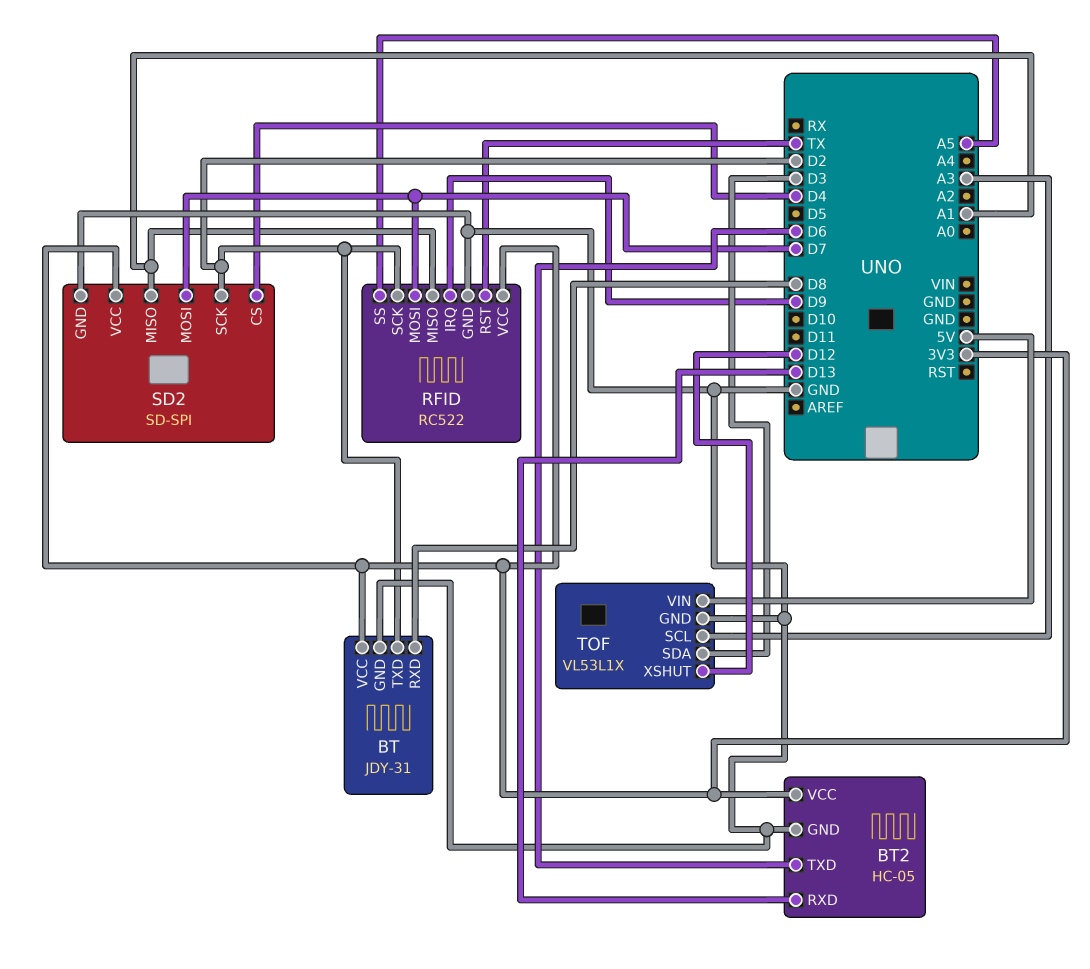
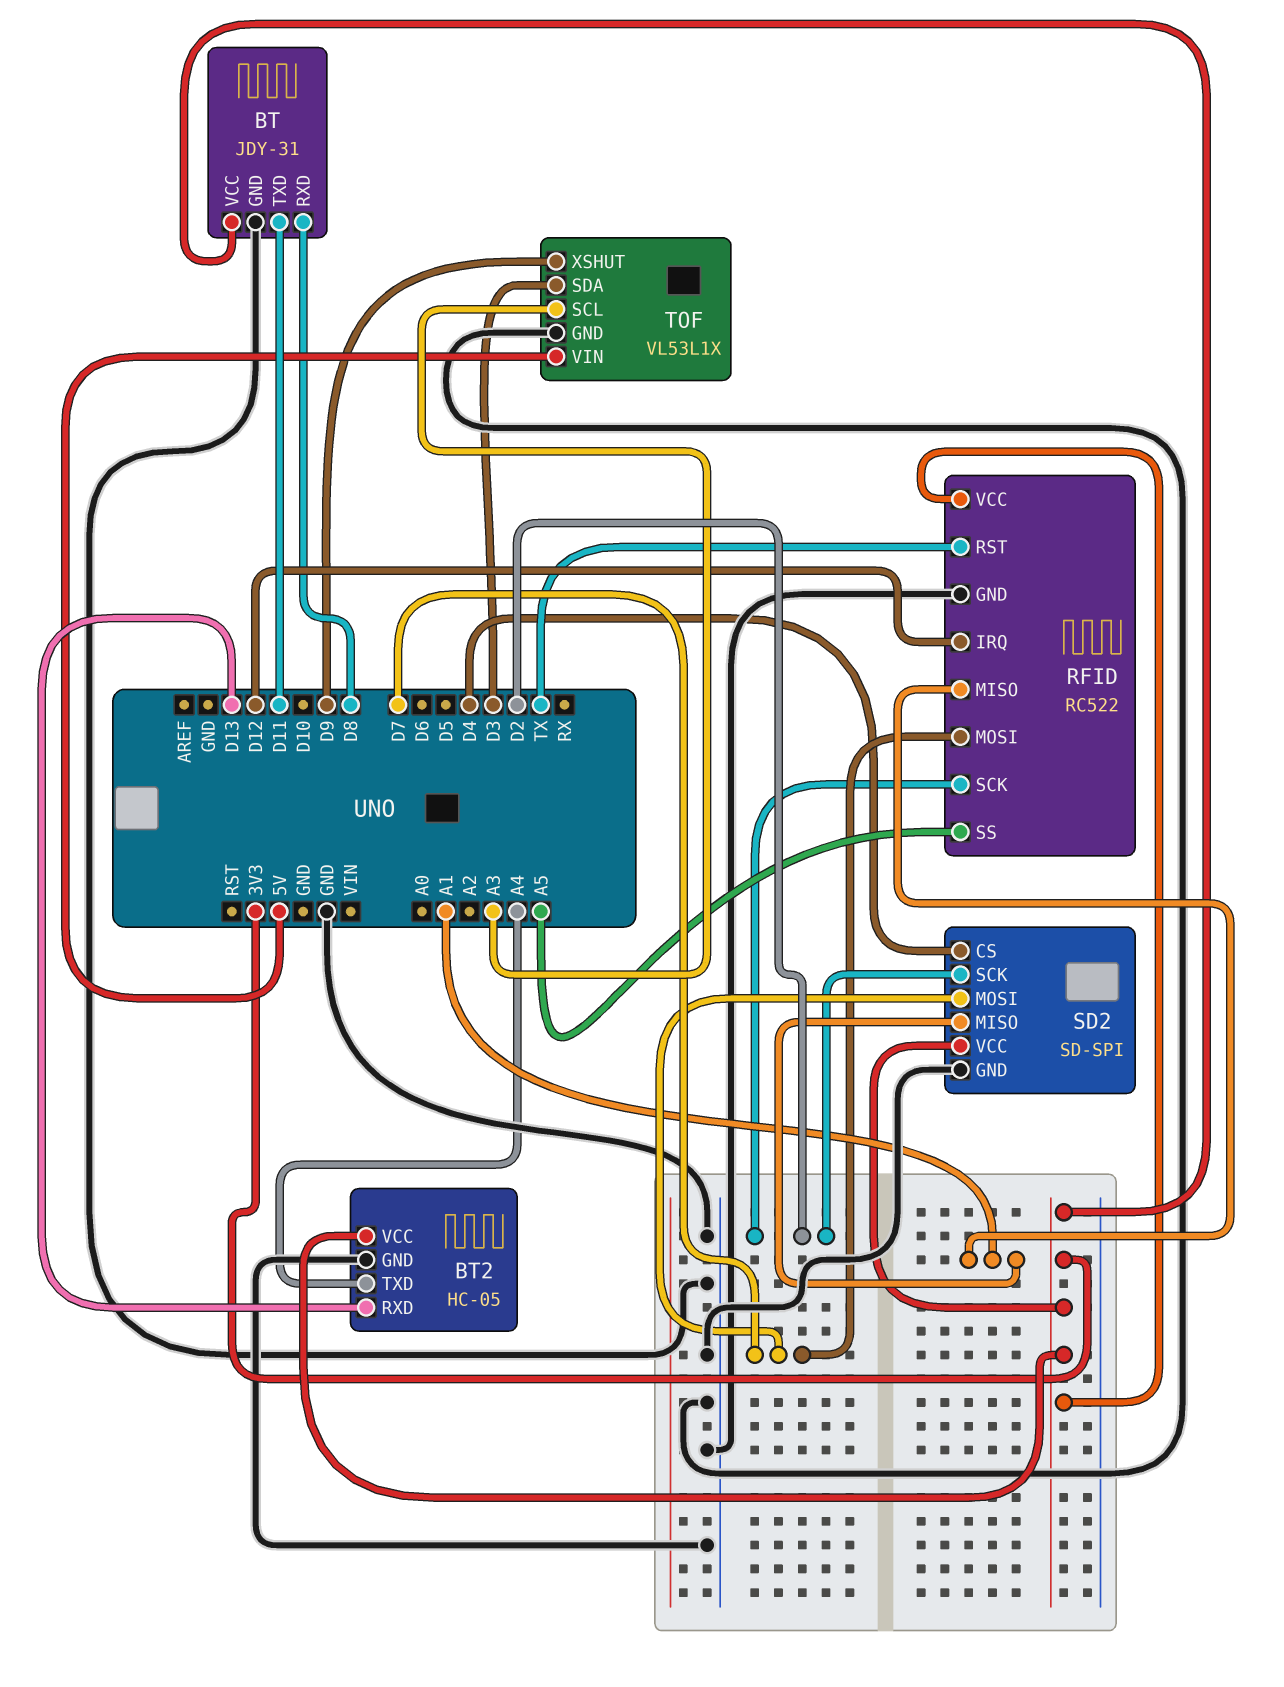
BT pin TXD: D2 -> D11
BT2 pin TXD: D6 -> A4
RFID pin IRQ: D9 -> D12
TOF pin XSHUT: D12 -> D9

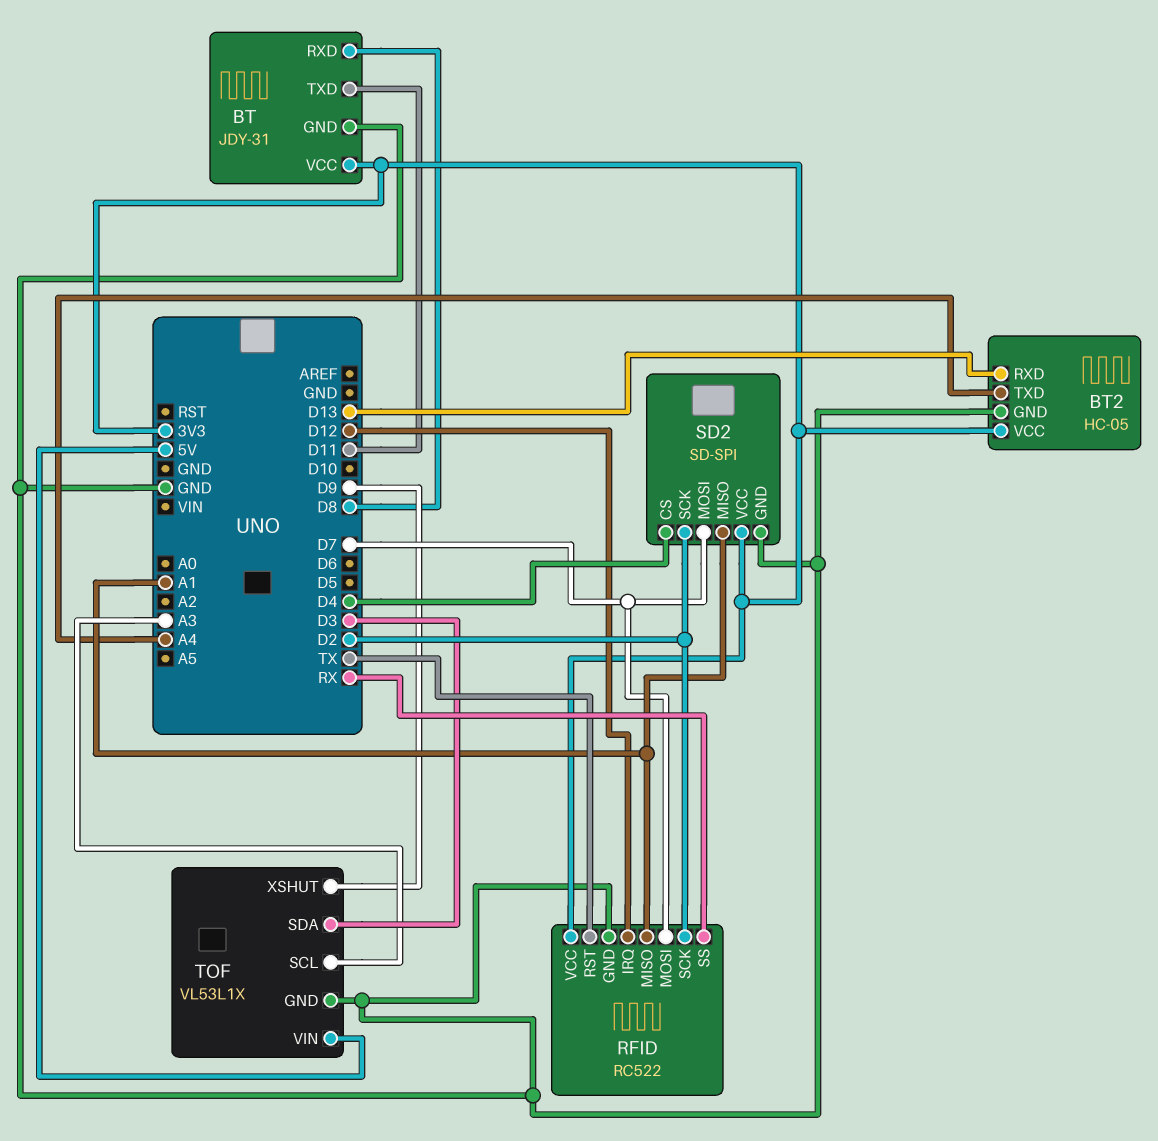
RFID pin SS: A5 -> RX

